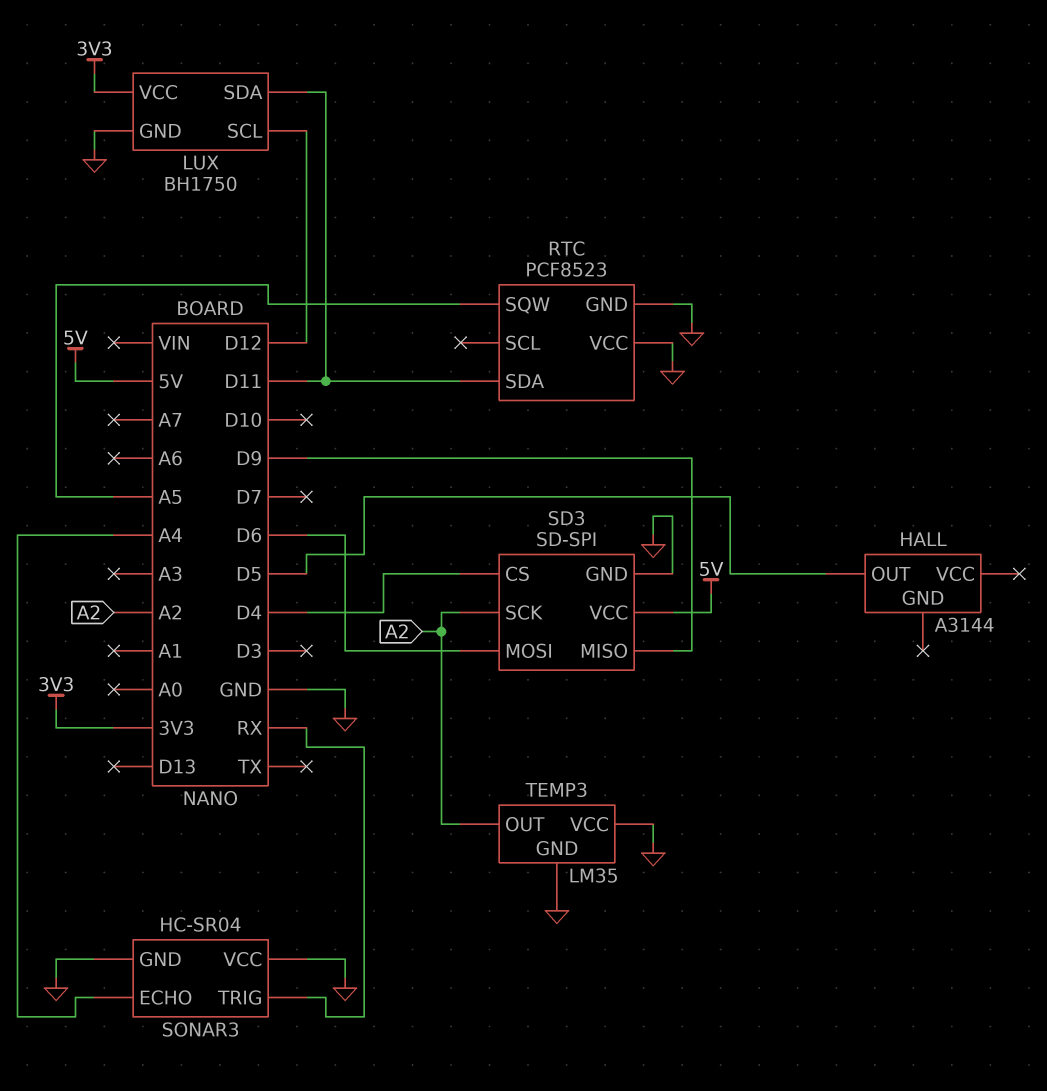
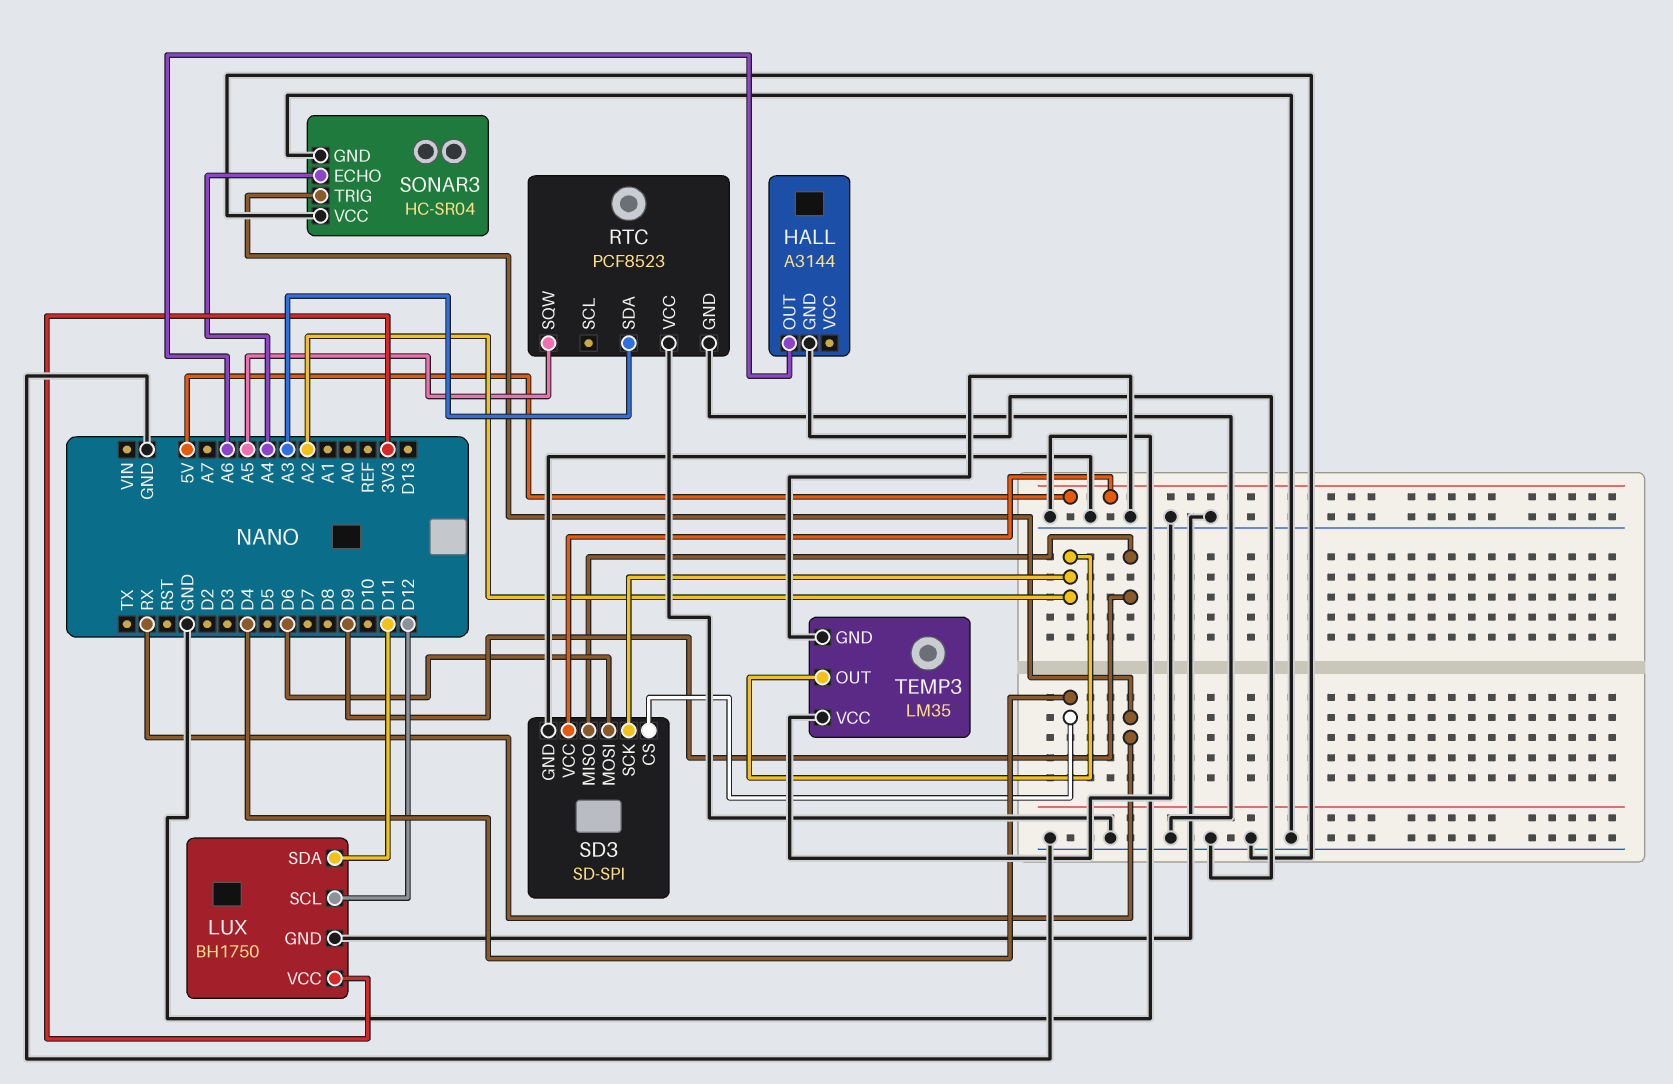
HALL pin GND: none -> GND
HALL pin OUT: D5 -> A6
RTC pin SDA: D11 -> A3

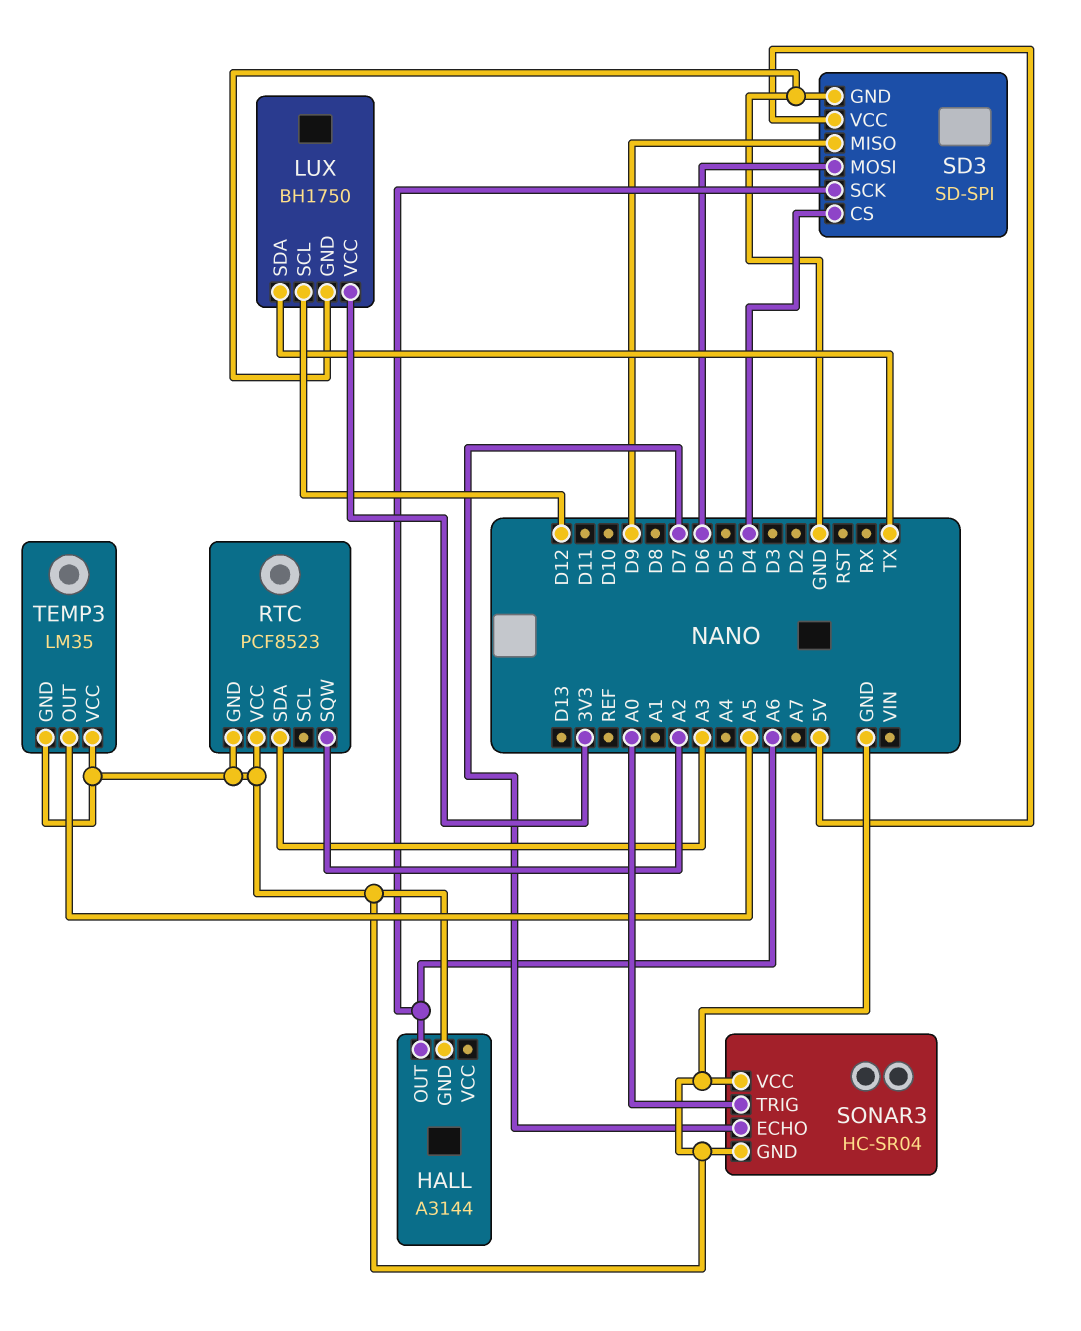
LUX pin SDA: D11 -> TX
RTC pin SQW: A5 -> A2
SD3 pin SCK: A2 -> A6
SONAR3 pin ECHO: A4 -> D7
SONAR3 pin TRIG: RX -> A0
TEMP3 pin OUT: A2 -> A5

